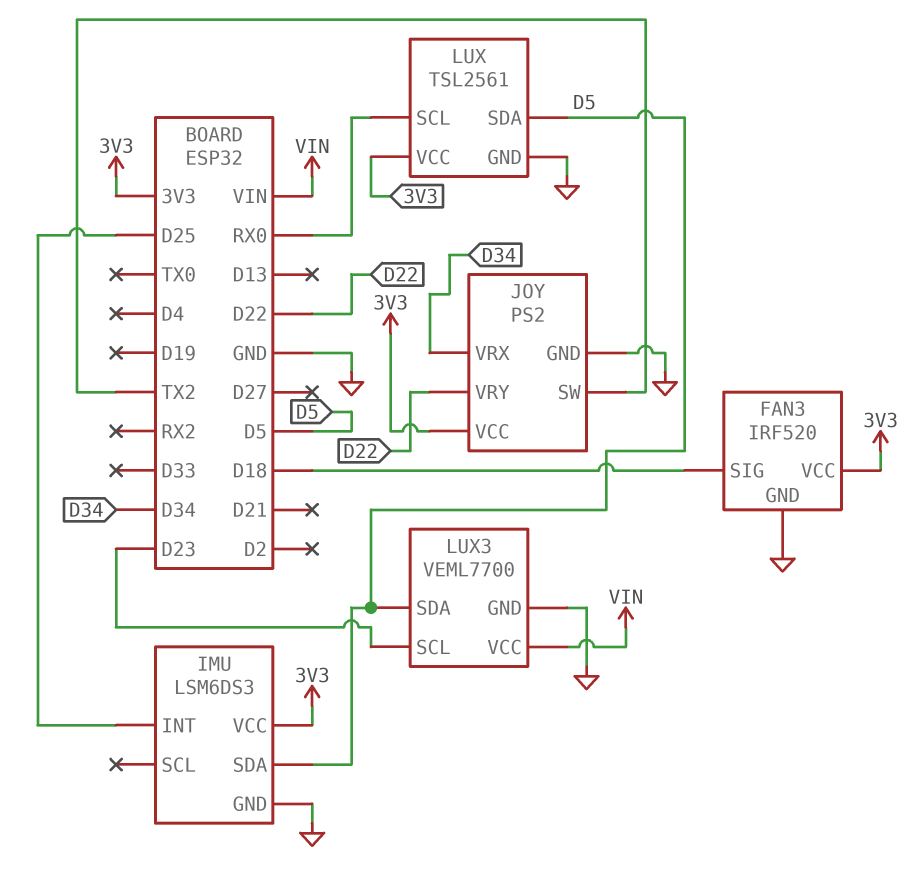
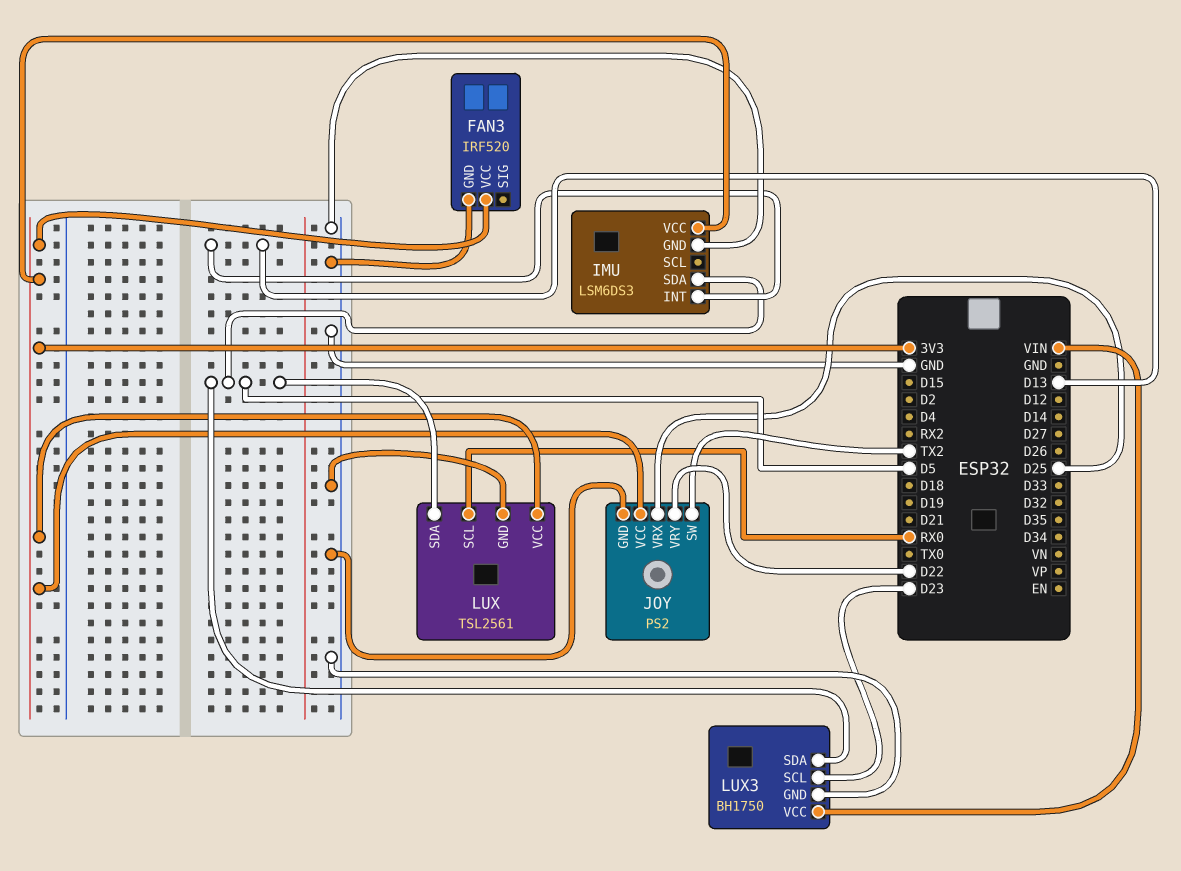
FAN3 pin SIG: D18 -> none
IMU pin INT: D25 -> D13
JOY pin VRX: D34 -> D25
LUX3: VEML7700 -> BH1750

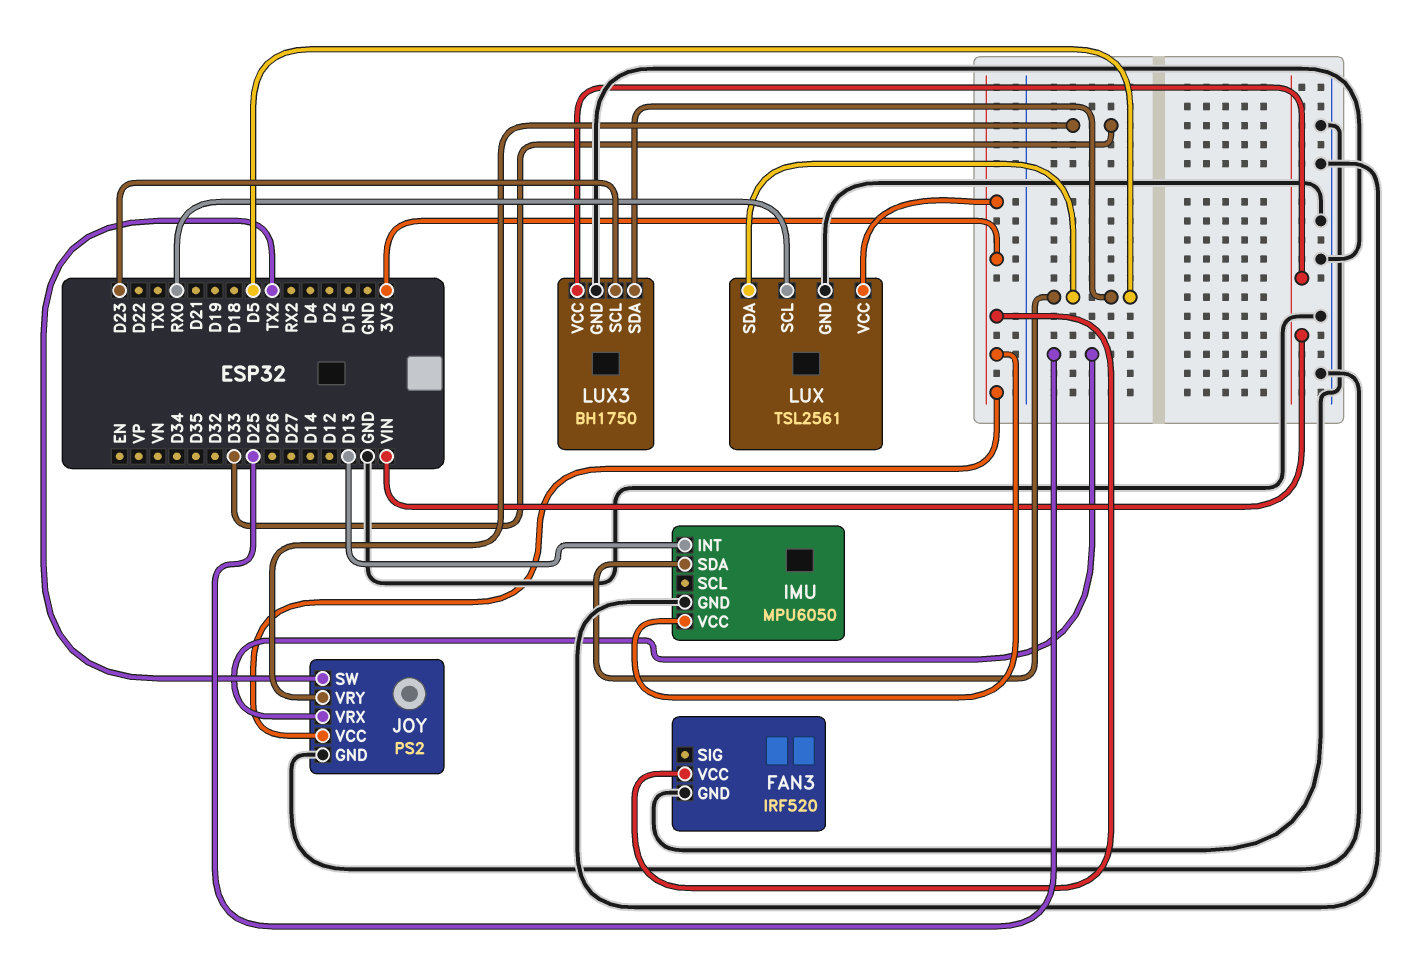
IMU: LSM6DS3 -> MPU6050
JOY pin VRY: D22 -> D33

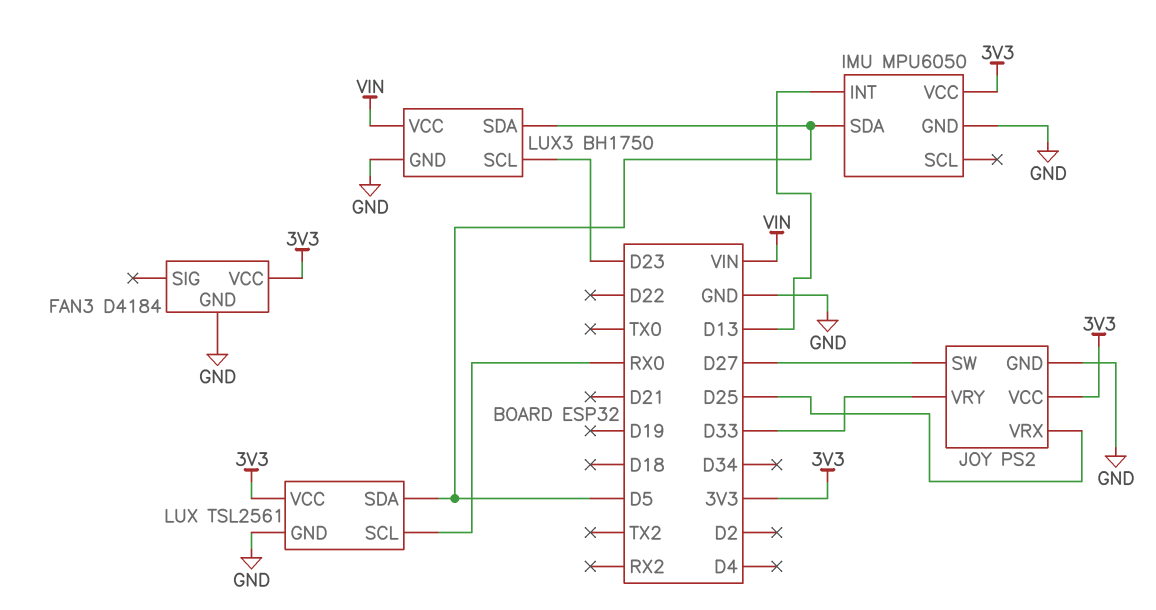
FAN3: IRF520 -> D4184
JOY pin SW: TX2 -> D27

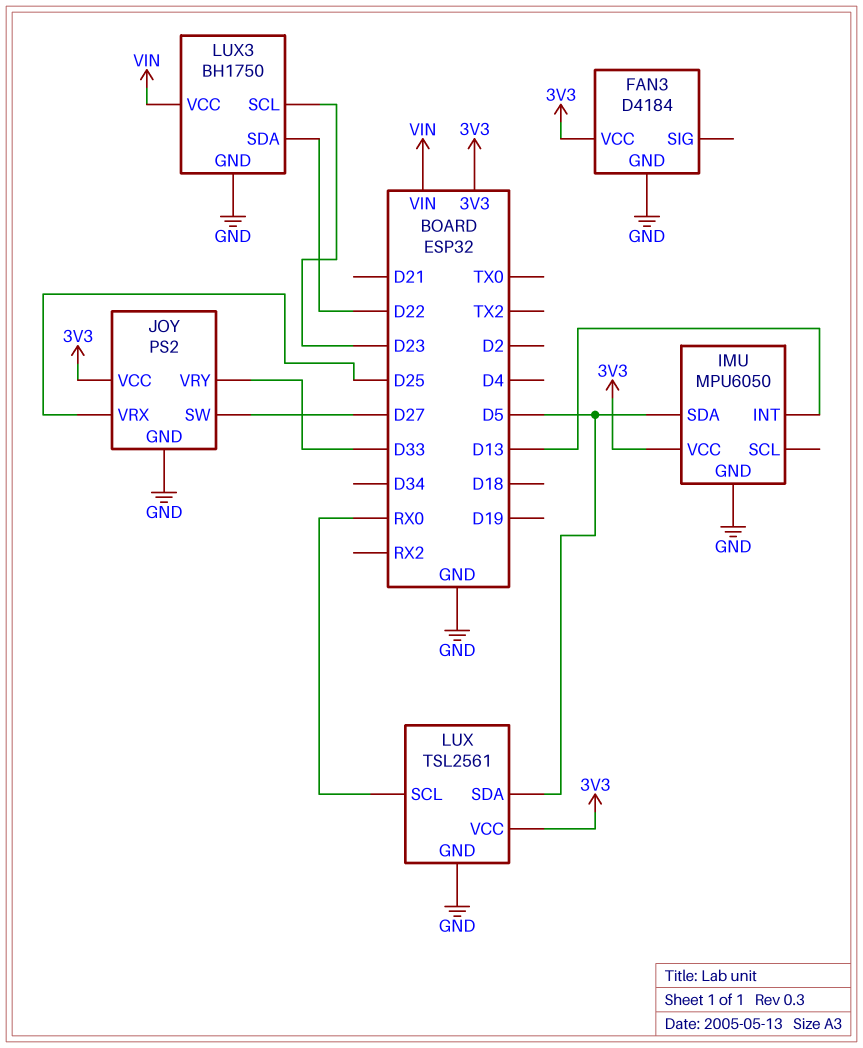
LUX3 pin SDA: D5 -> D22

